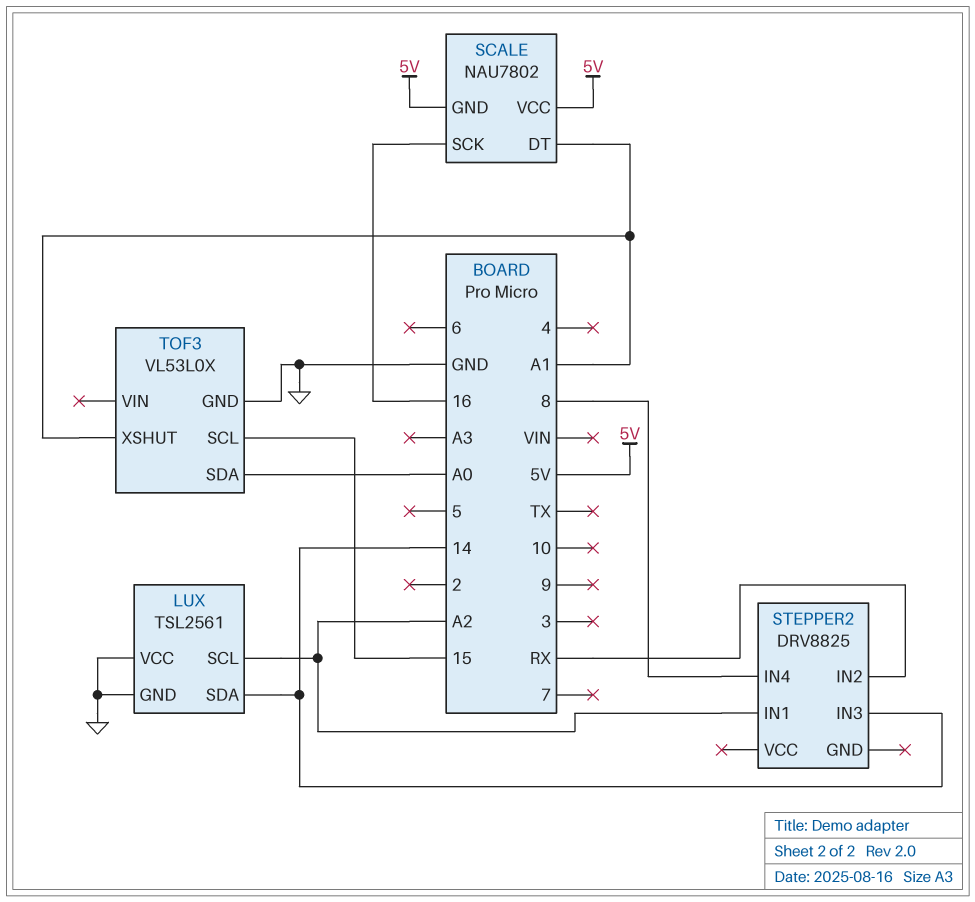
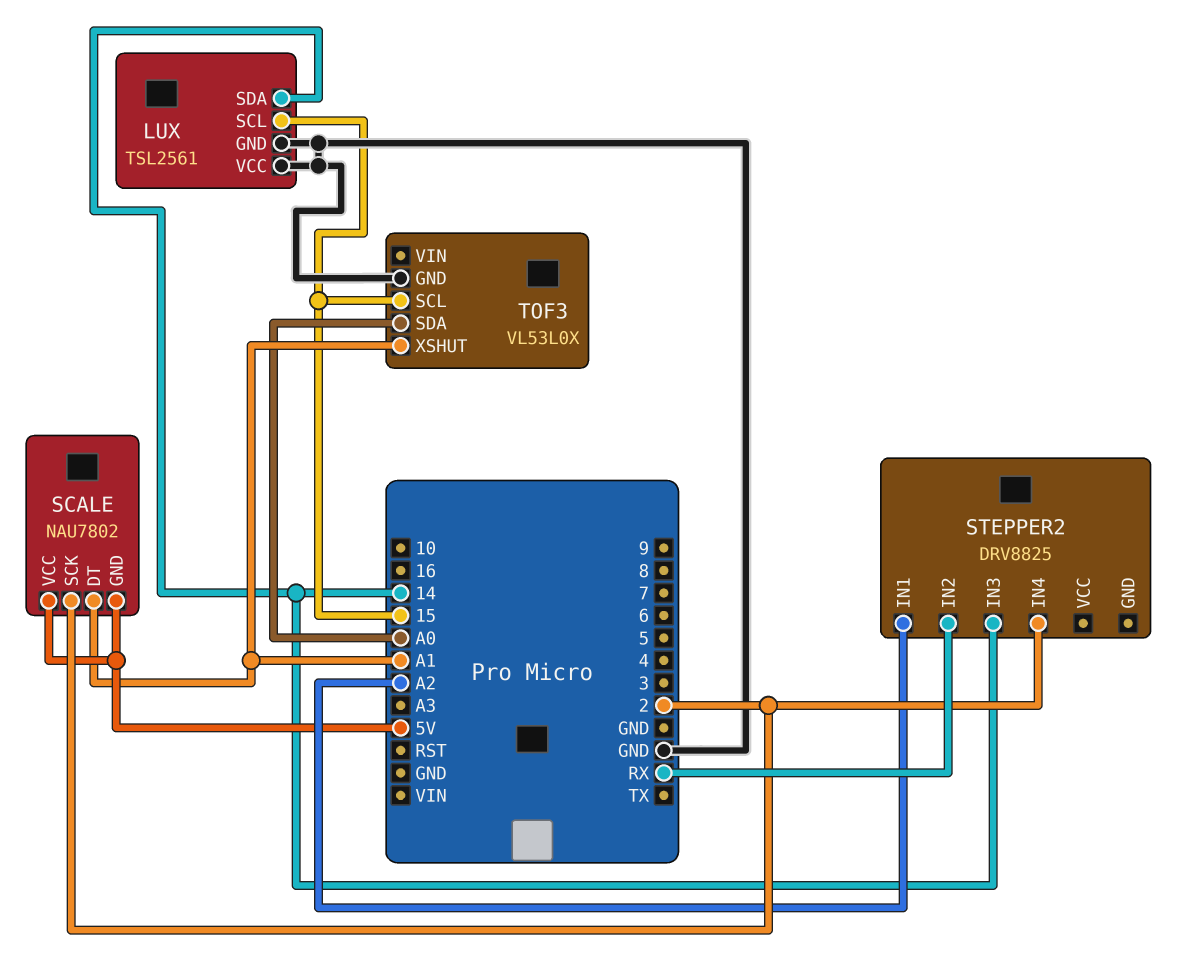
LUX pin SCL: A2 -> 15
SCALE pin SCK: 16 -> 2
STEPPER2 pin IN4: 8 -> 2

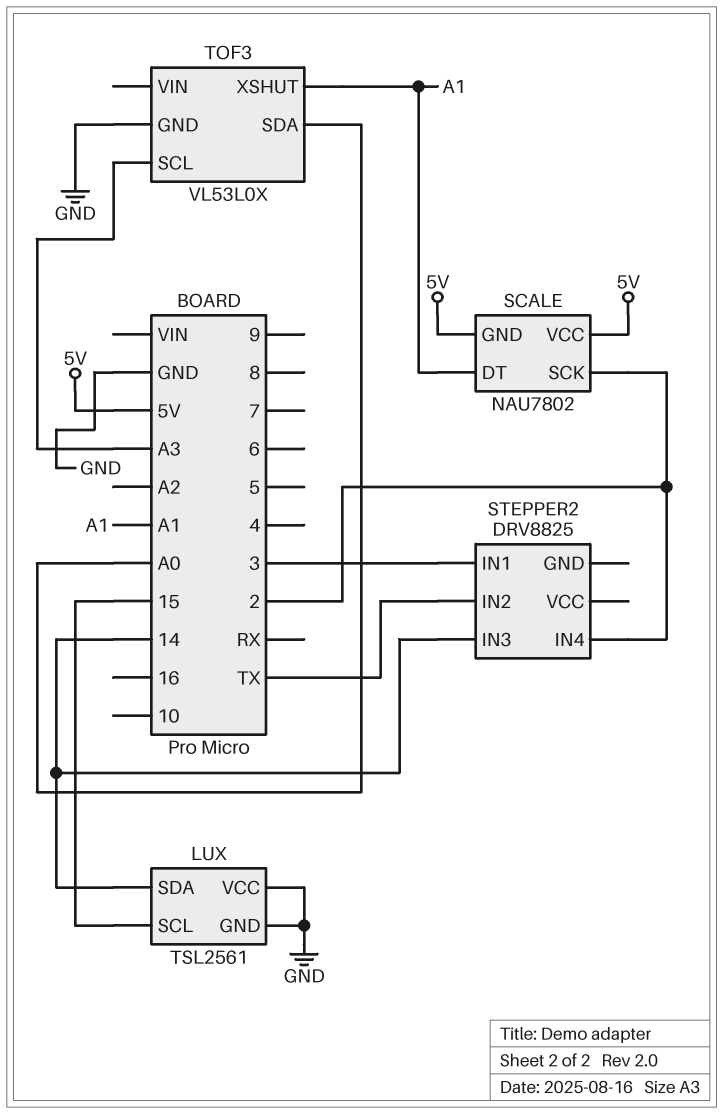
STEPPER2 pin IN1: A2 -> 3
STEPPER2 pin IN2: RX -> TX
TOF3 pin SCL: 15 -> A3

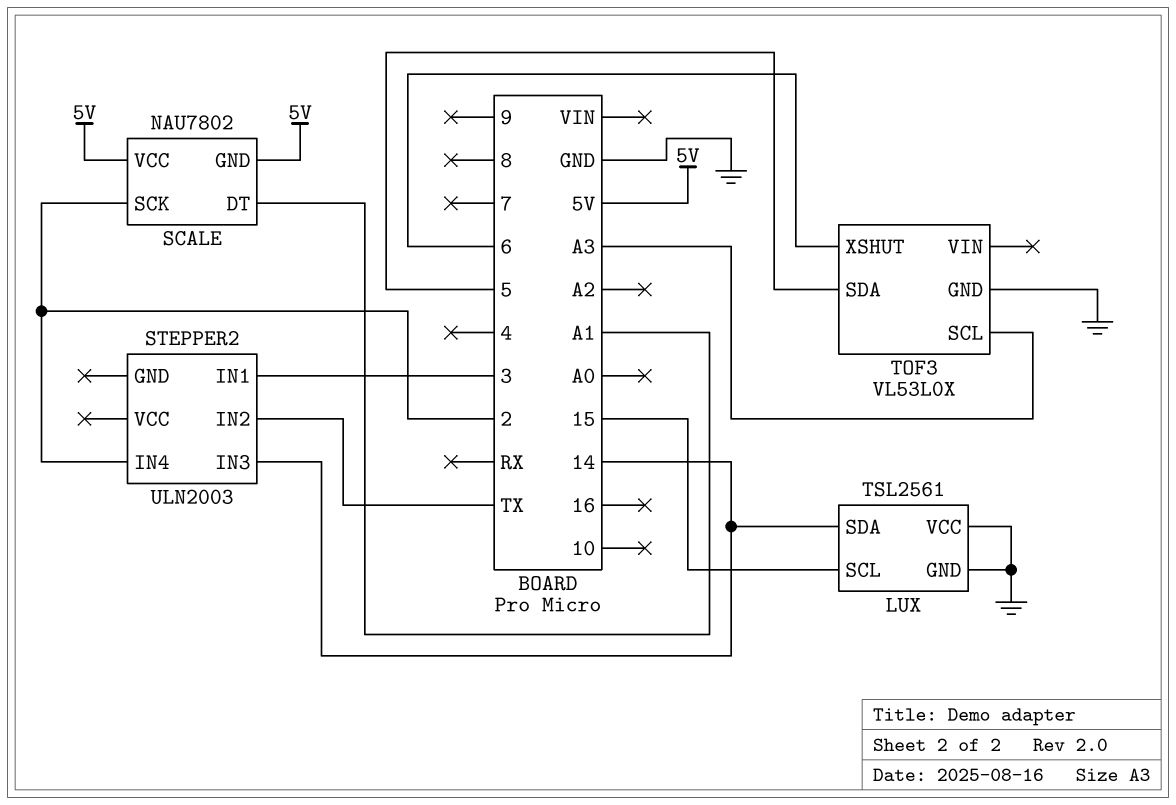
STEPPER2: DRV8825 -> ULN2003
TOF3 pin SDA: A0 -> 5
TOF3 pin XSHUT: A1 -> 6

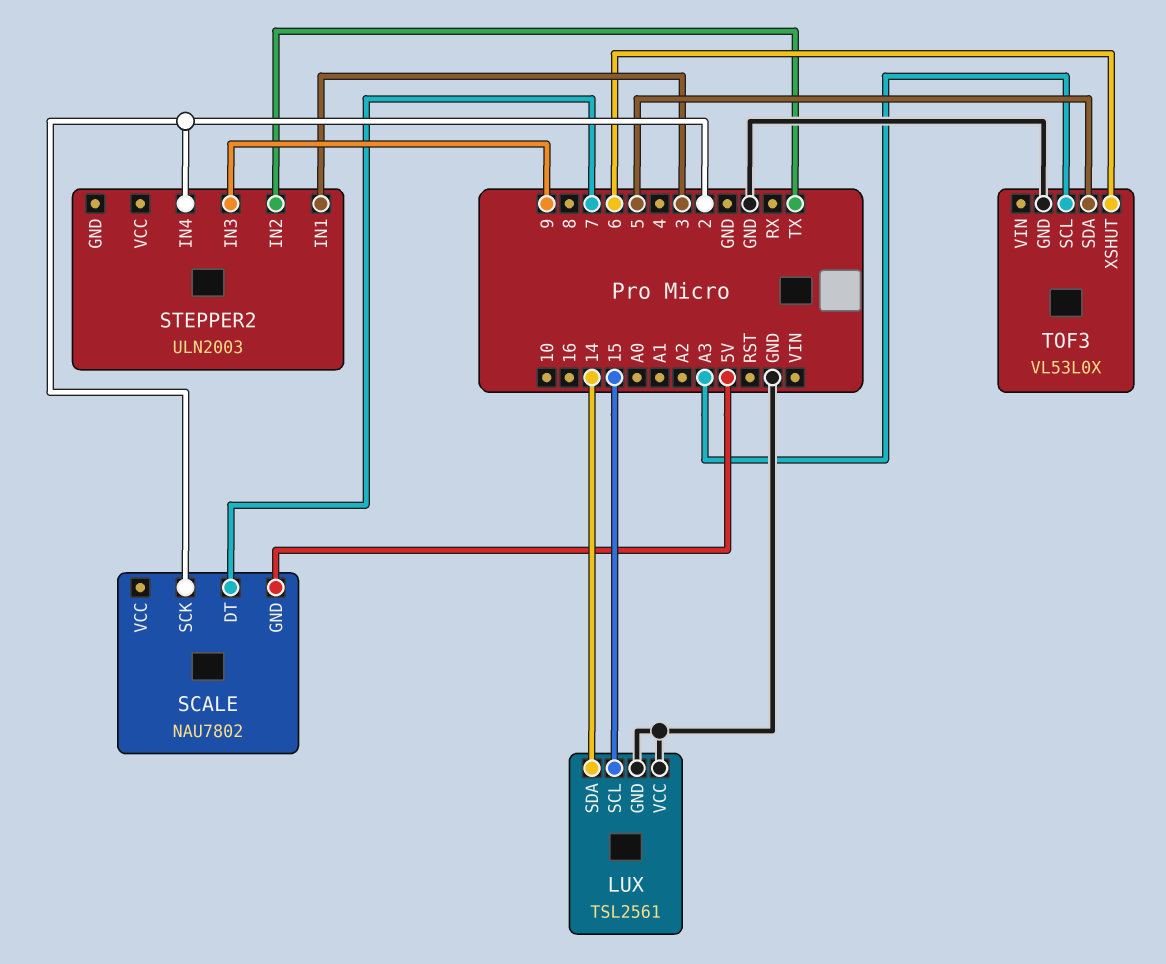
SCALE pin DT: A1 -> 7
SCALE pin VCC: 5V -> none
STEPPER2 pin IN3: 14 -> 9

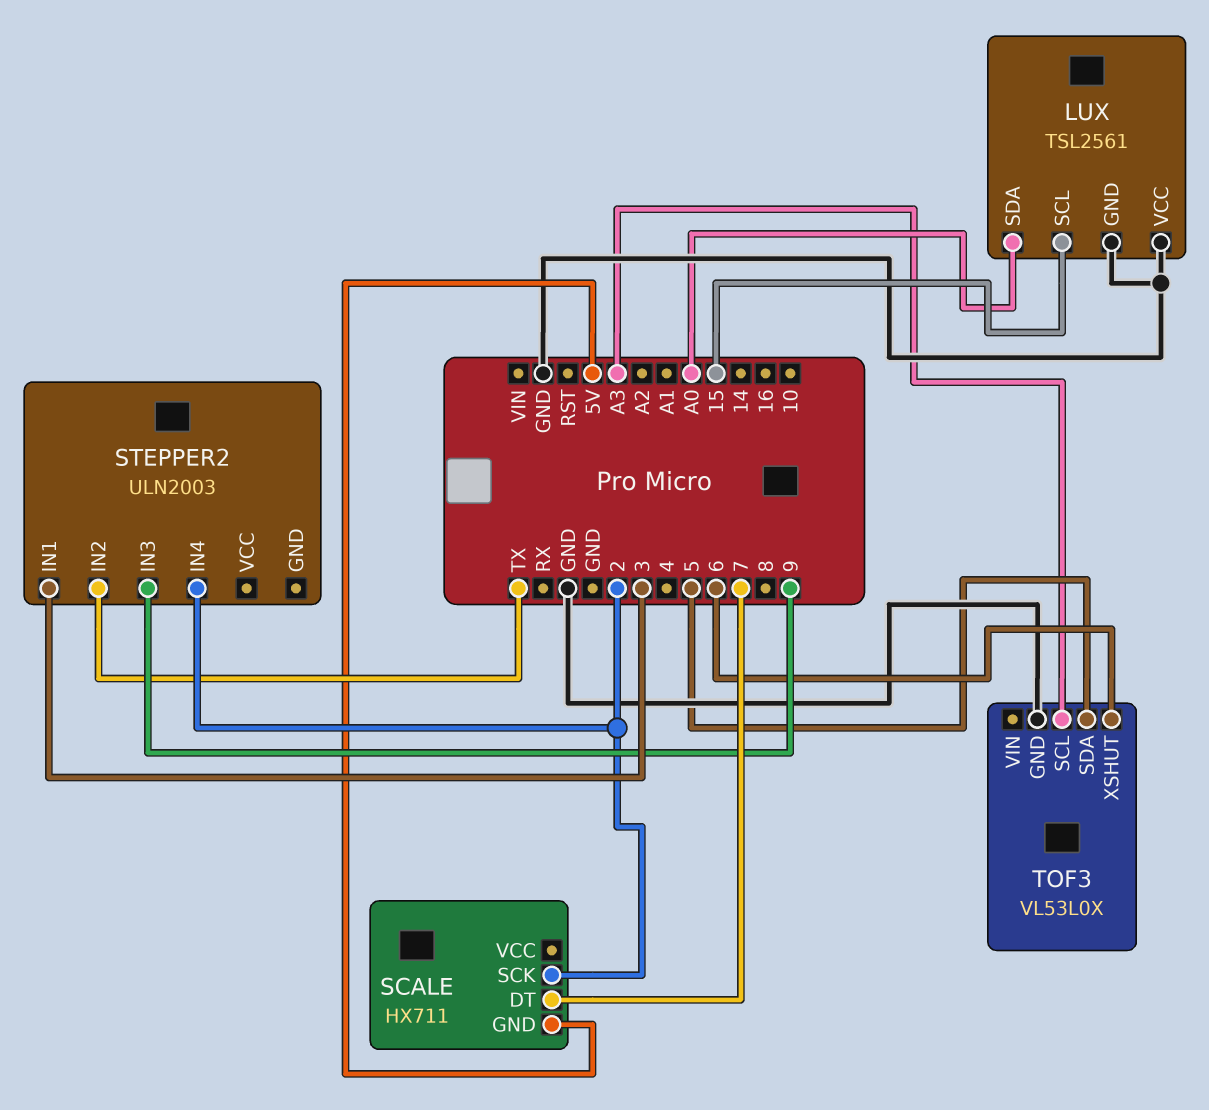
LUX pin SDA: 14 -> A0
SCALE: NAU7802 -> HX711

